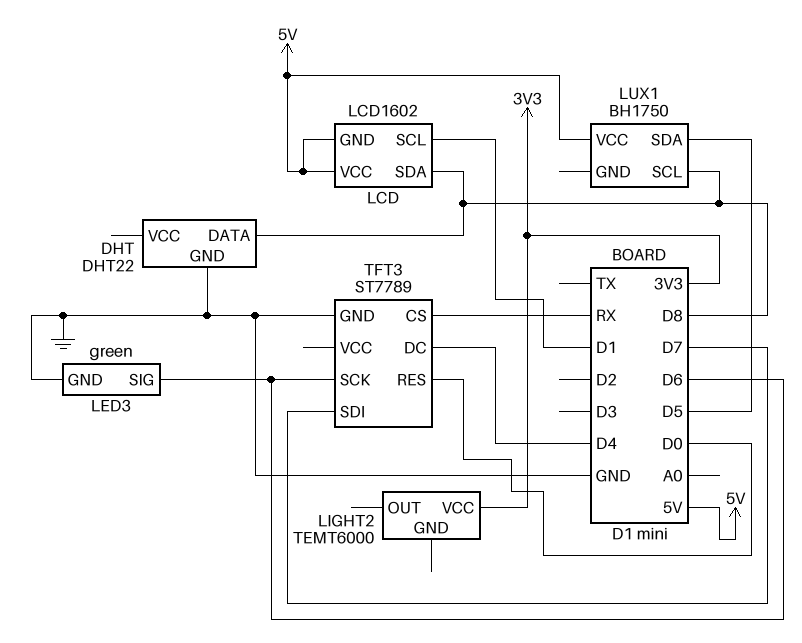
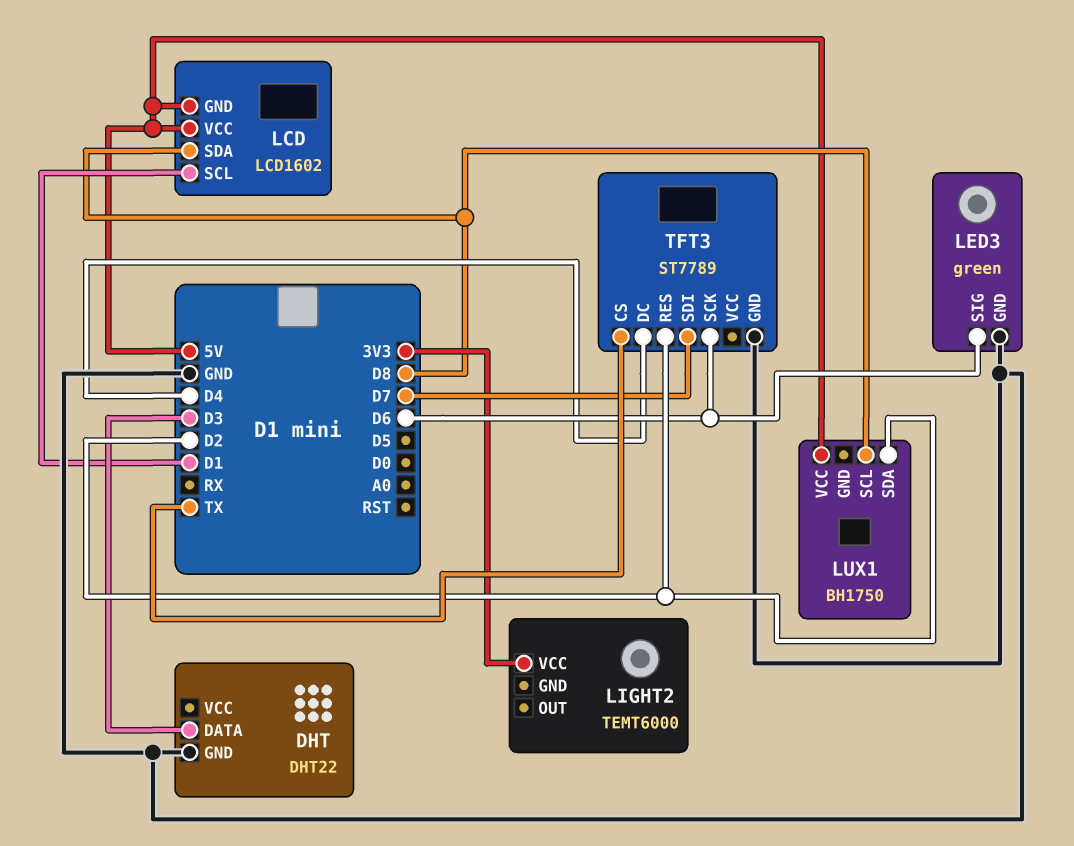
DHT pin DATA: D8 -> D3
LUX1 pin SDA: D5 -> D2
TFT3 pin CS: RX -> TX
TFT3 pin RES: D0 -> D2

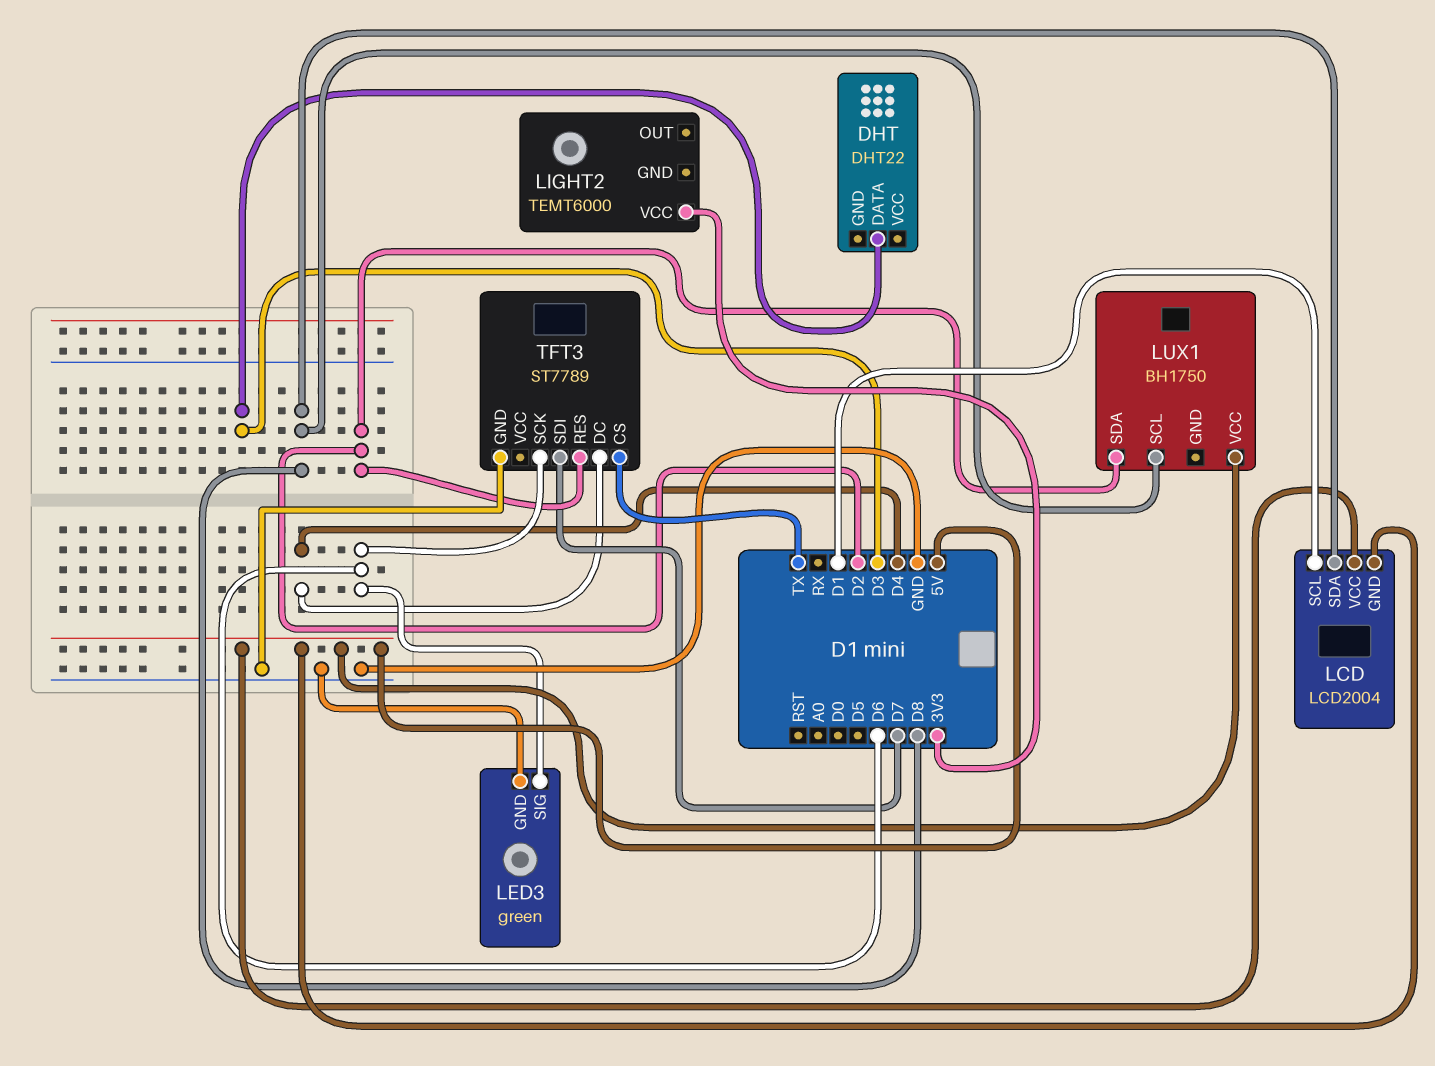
DHT pin GND: GND -> none
LCD: LCD1602 -> LCD2004

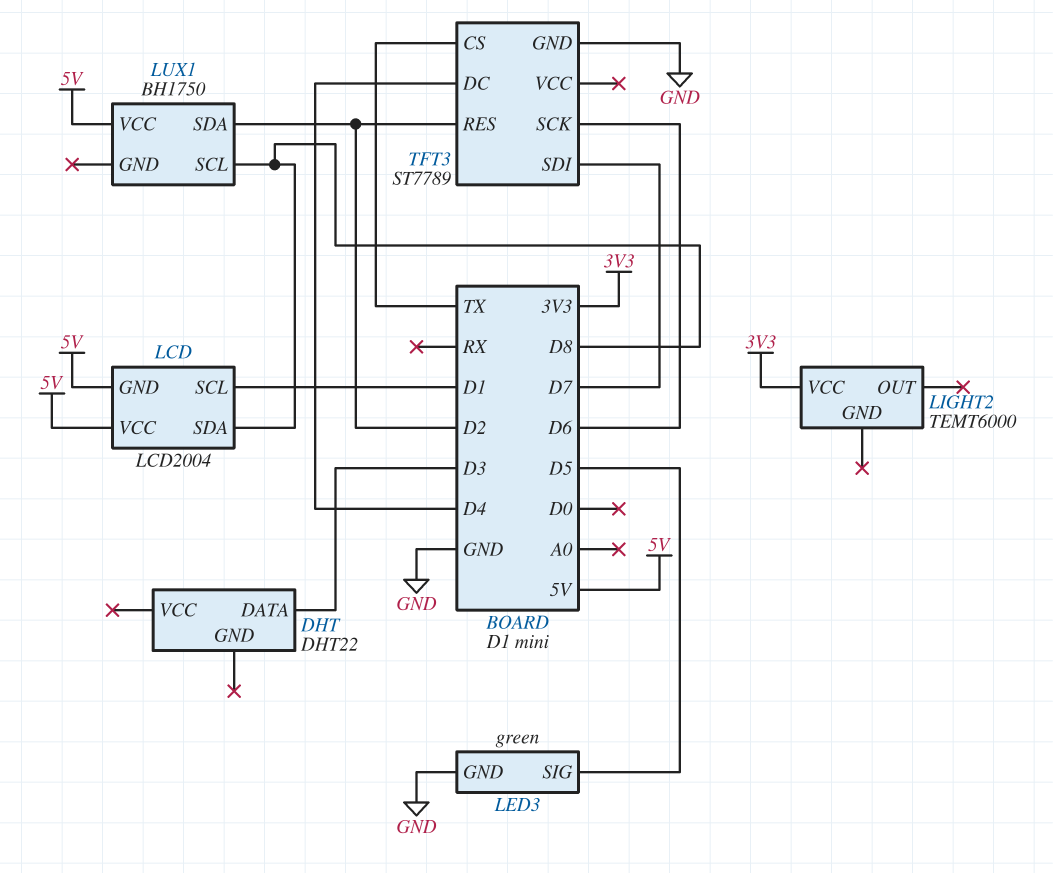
LED3 pin SIG: D6 -> D5

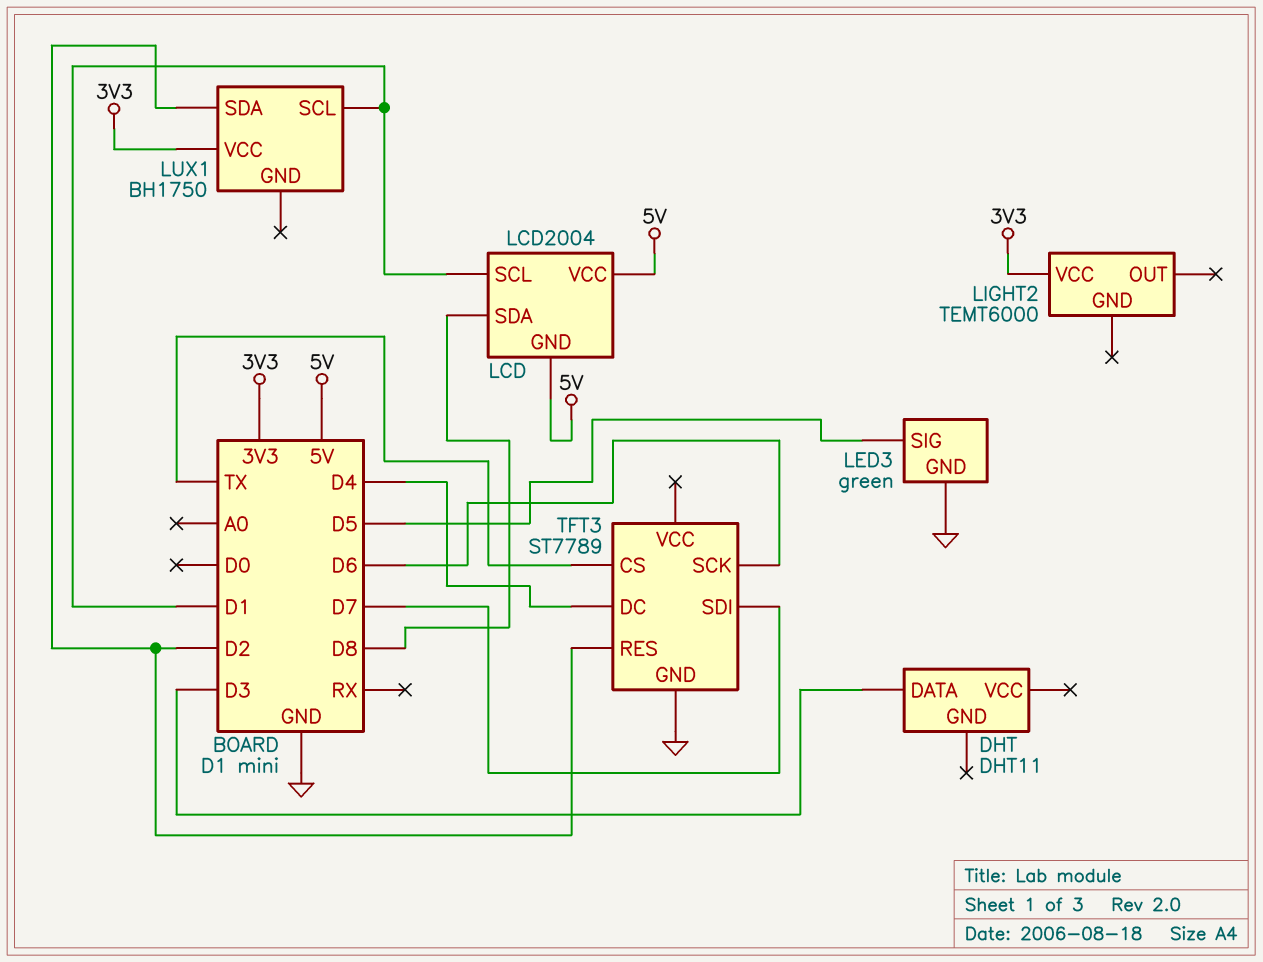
DHT: DHT22 -> DHT11
LUX1 pin SCL: D8 -> D1
LUX1 pin VCC: 5V -> 3V3

